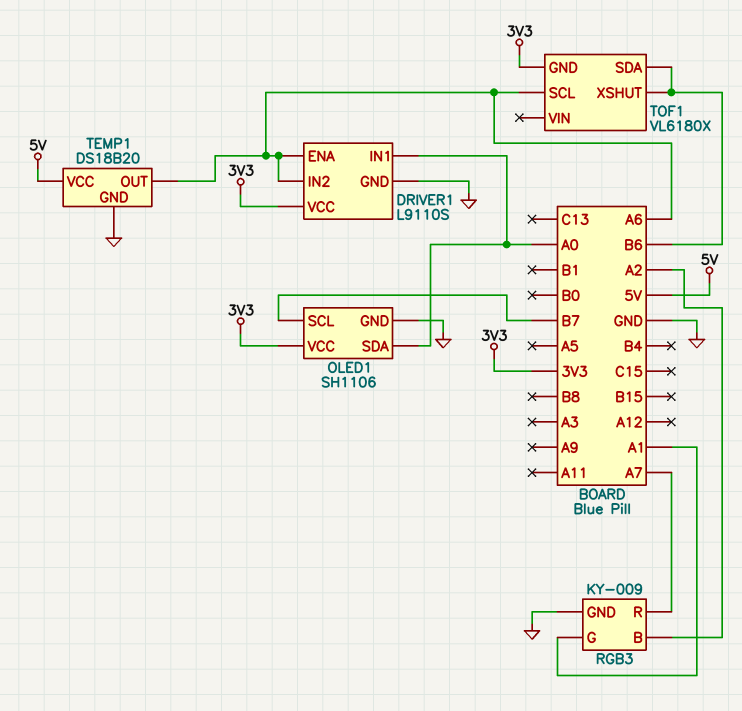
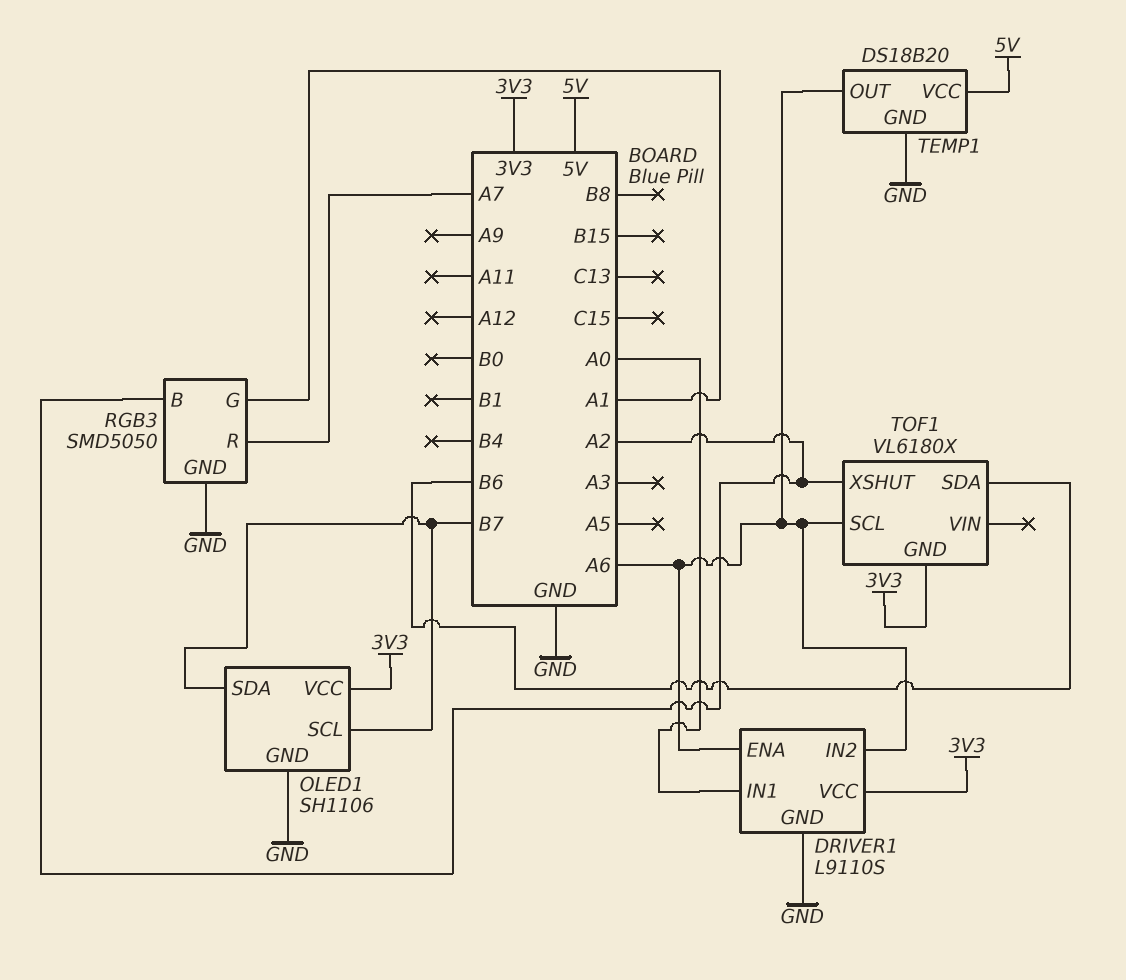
OLED1 pin SDA: A0 -> B7
RGB3: KY-009 -> SMD5050
TOF1 pin XSHUT: B6 -> A2

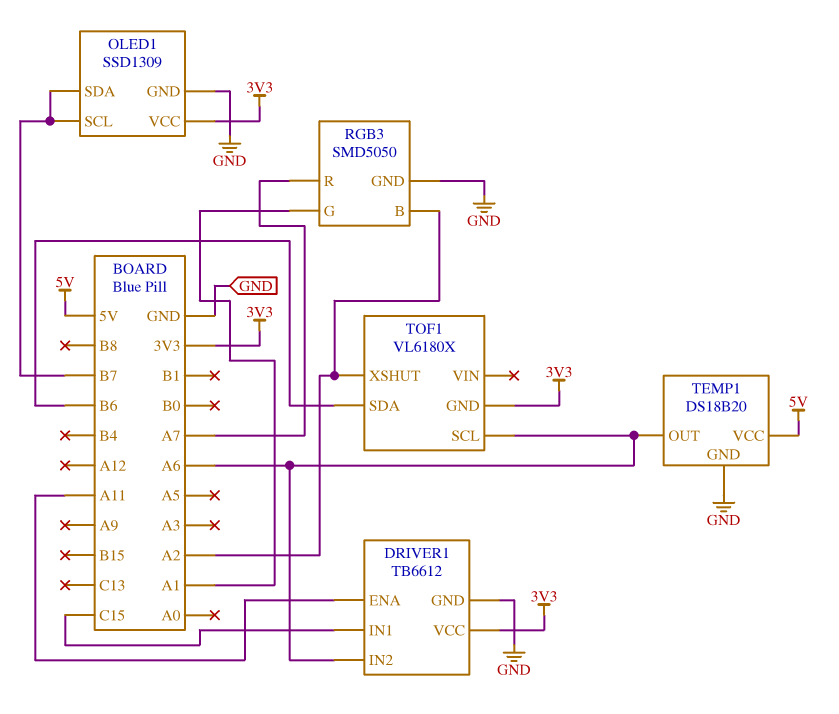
DRIVER1: L9110S -> TB6612
DRIVER1 pin ENA: A6 -> A11
DRIVER1 pin IN1: A0 -> C15
OLED1: SH1106 -> SSD1309

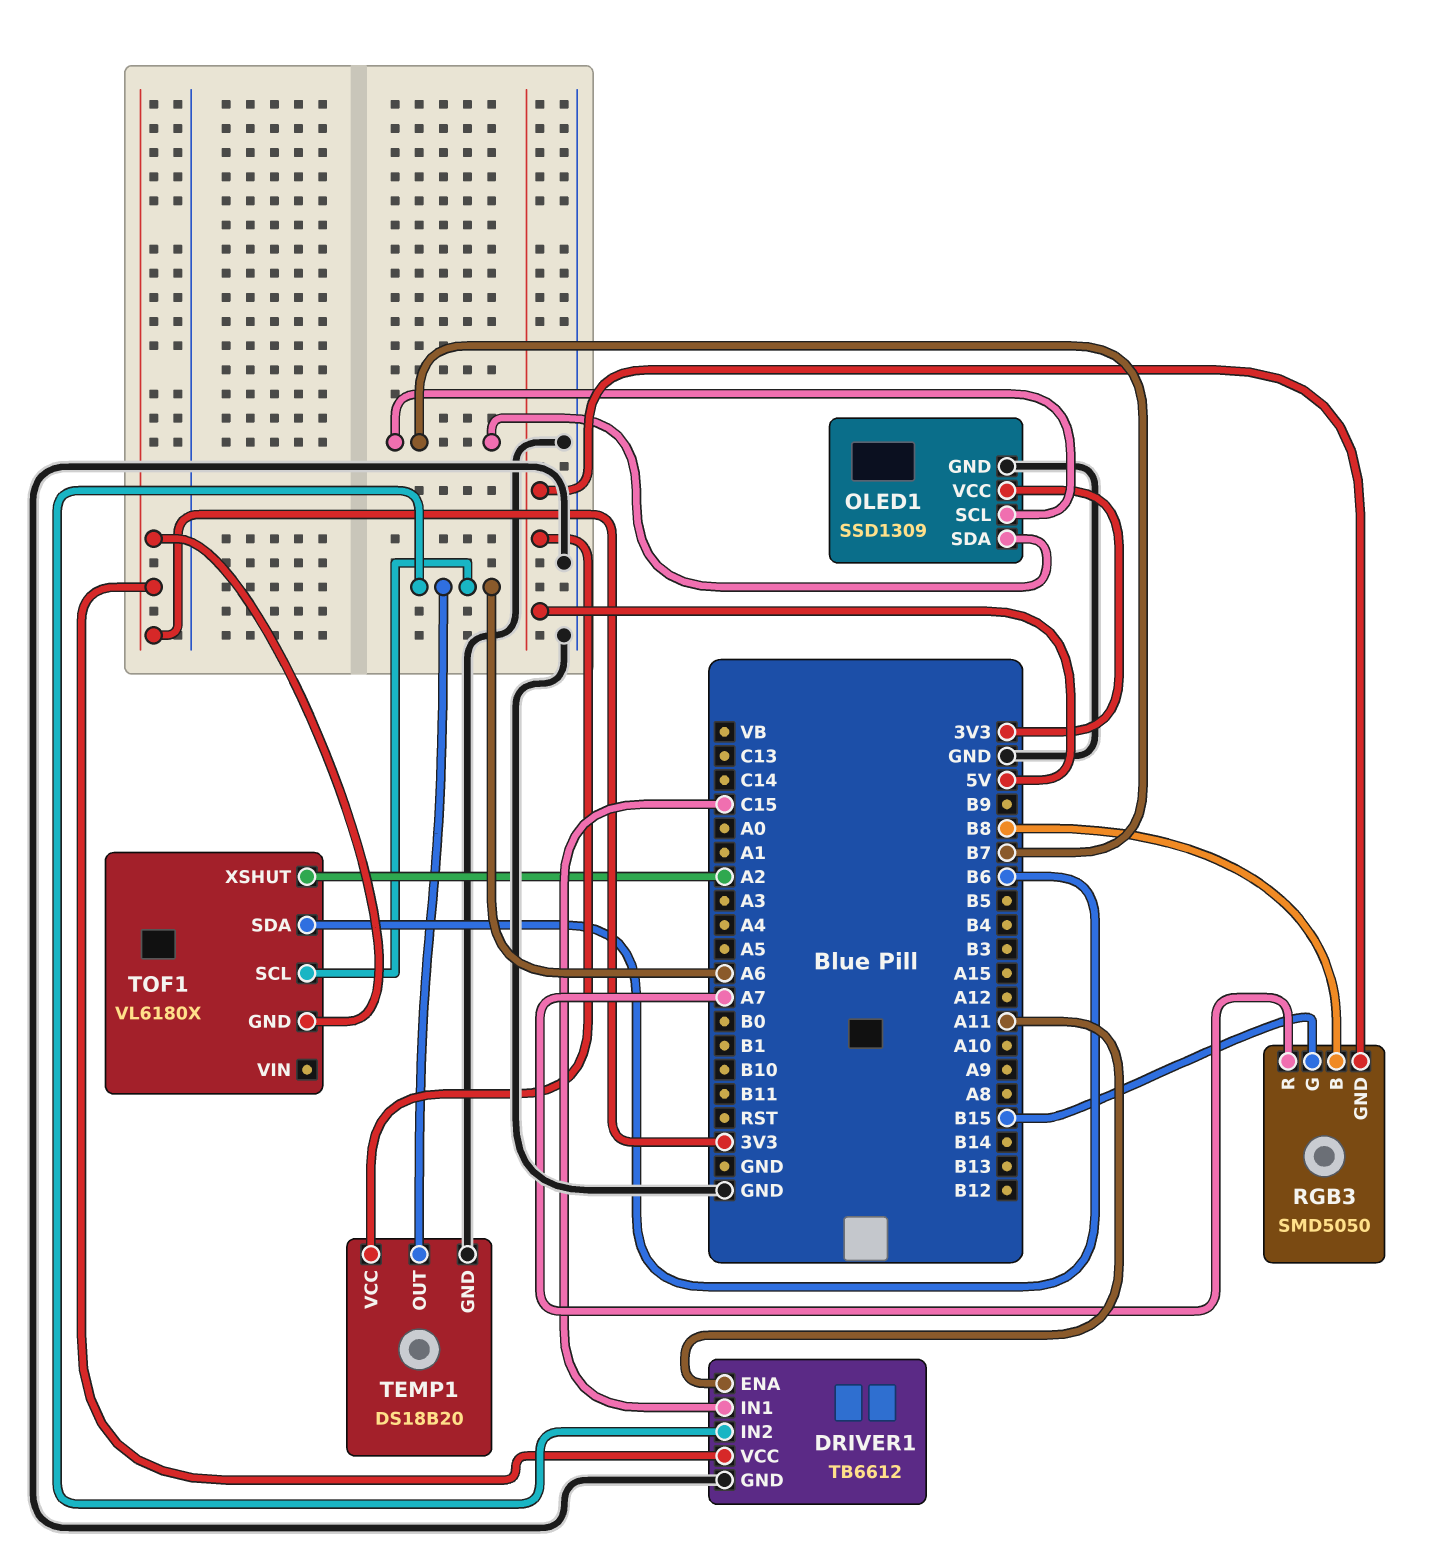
RGB3 pin B: A2 -> B8
RGB3 pin G: A1 -> B15
RGB3 pin GND: GND -> 5V

